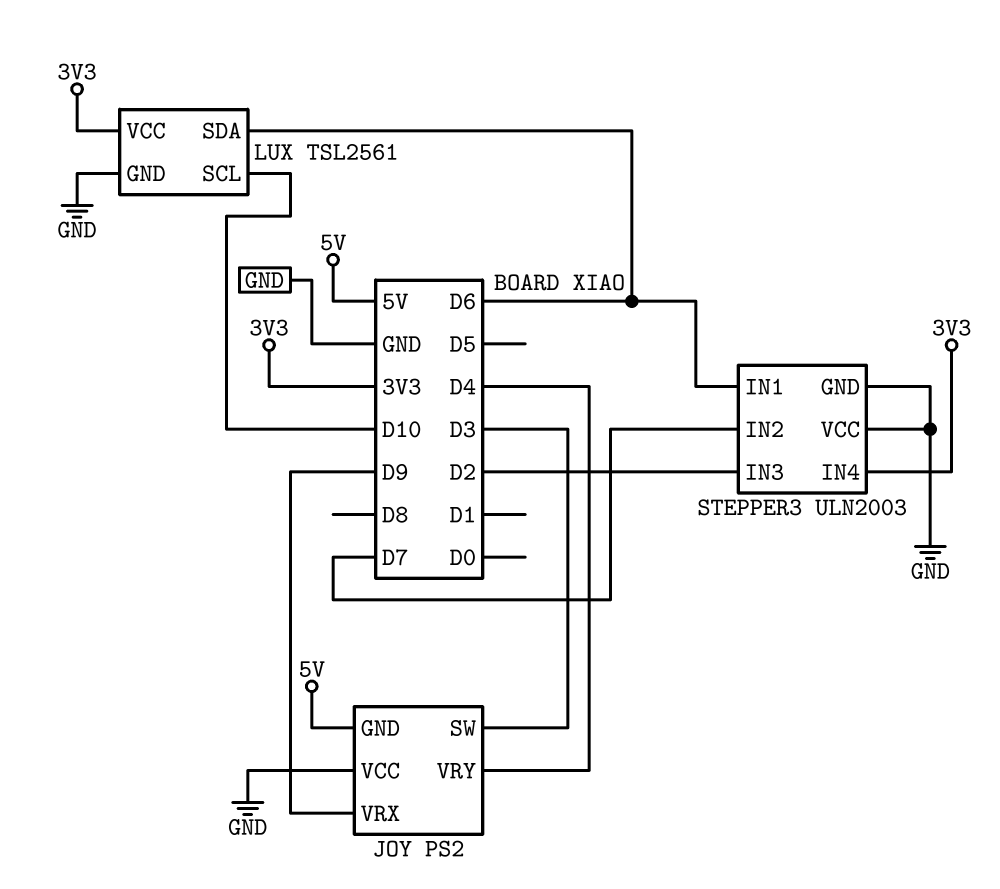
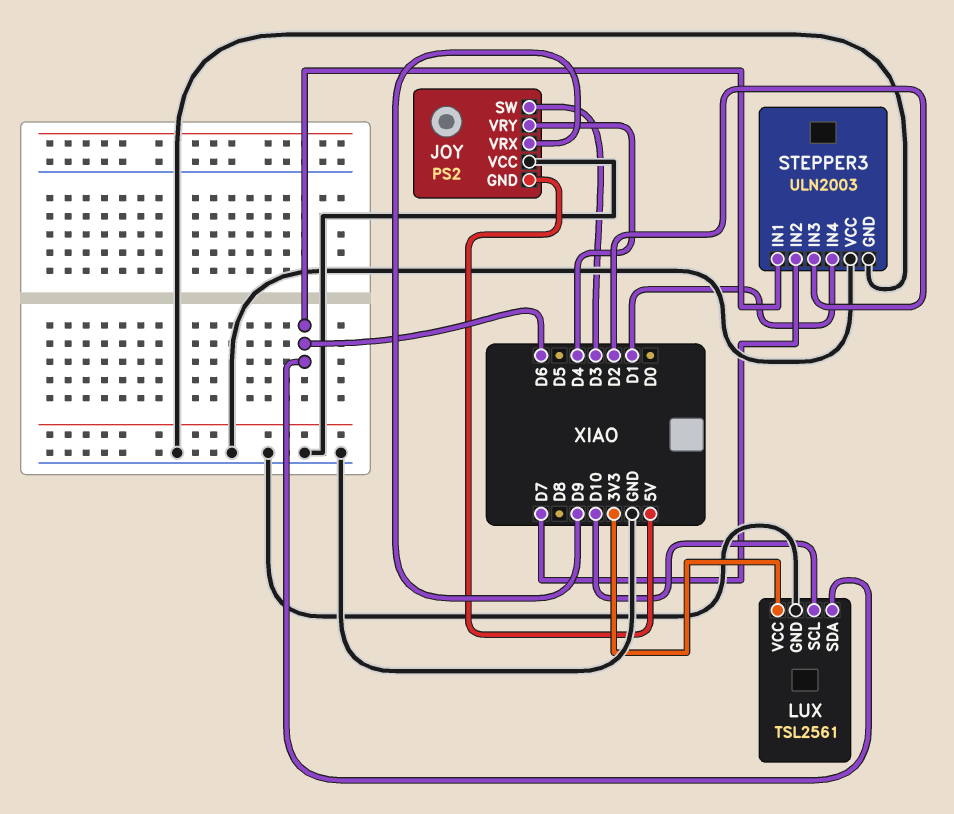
STEPPER3 pin IN4: 3V3 -> D1

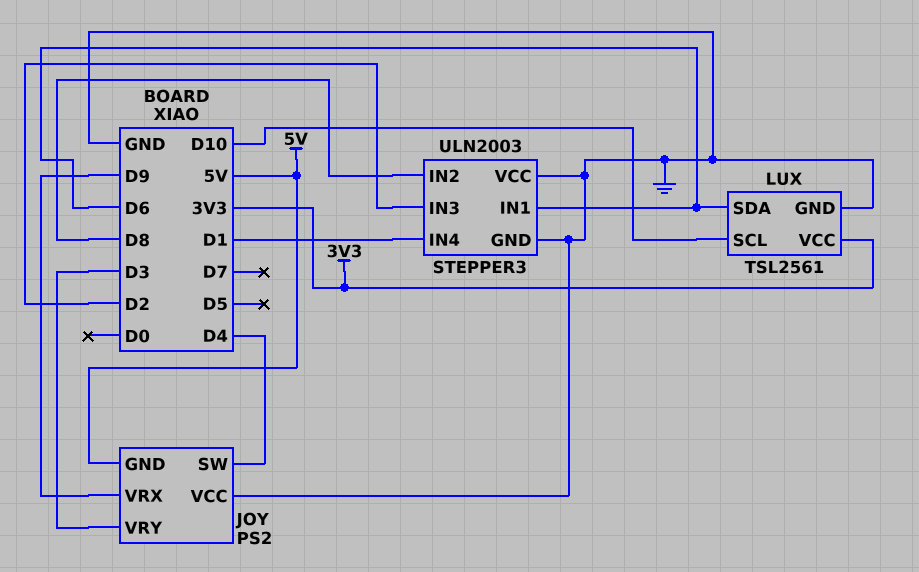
JOY pin SW: D3 -> D4
JOY pin VRY: D4 -> D3
STEPPER3 pin IN2: D7 -> D8

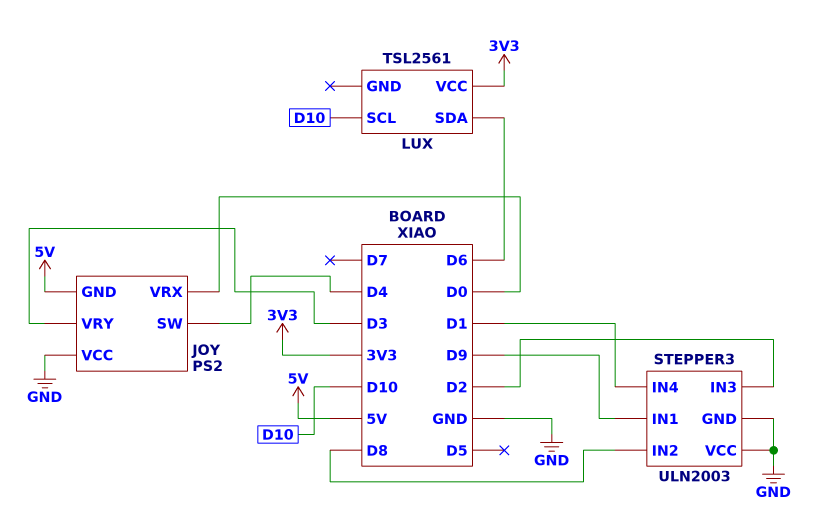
JOY pin VRX: D9 -> D0
LUX pin GND: GND -> none
STEPPER3 pin IN1: D6 -> D9

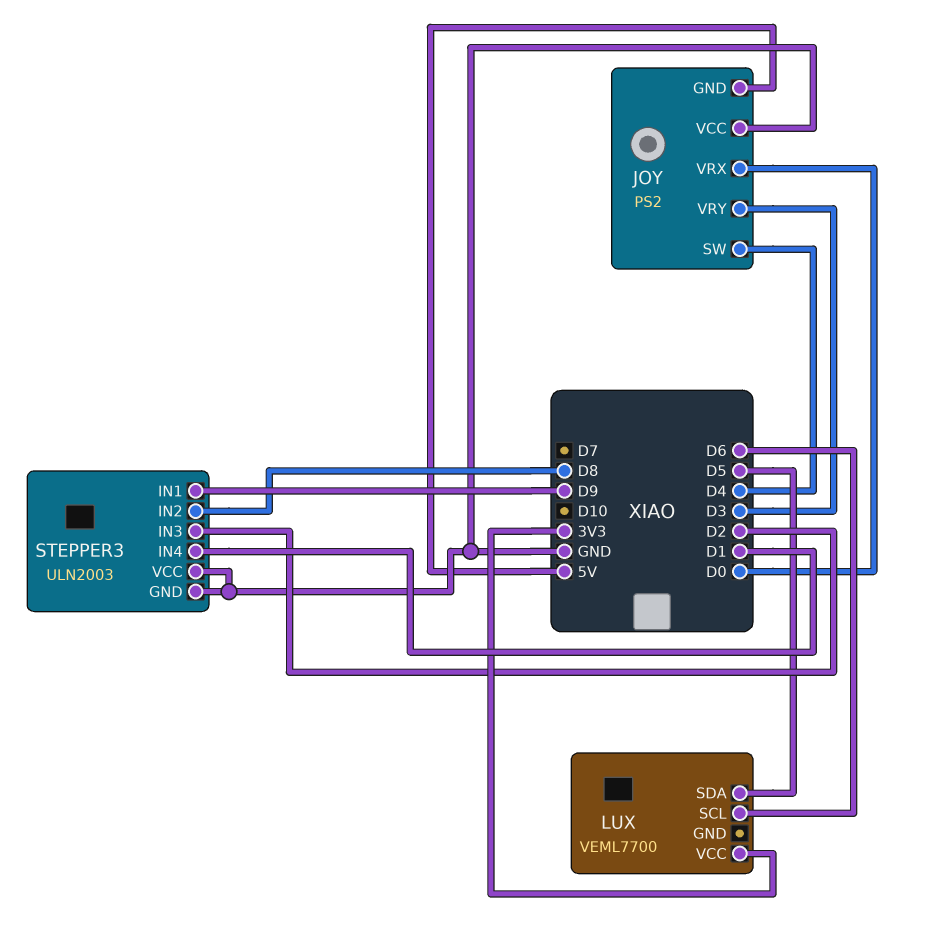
LUX: TSL2561 -> VEML7700
LUX pin SCL: D10 -> D6
LUX pin SDA: D6 -> D5

